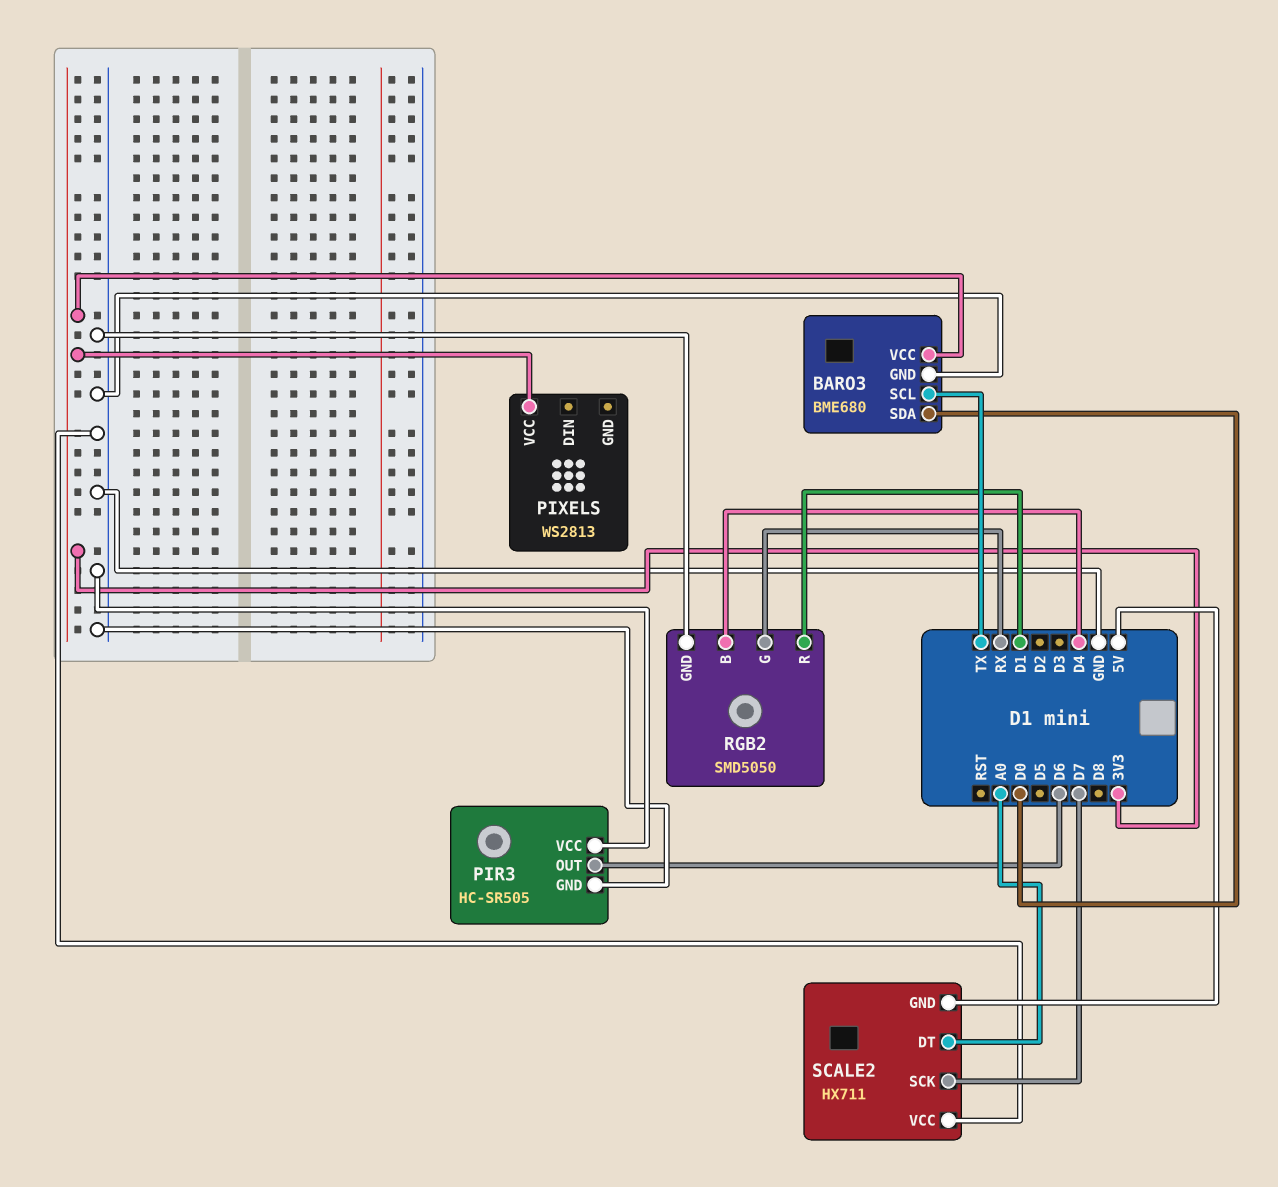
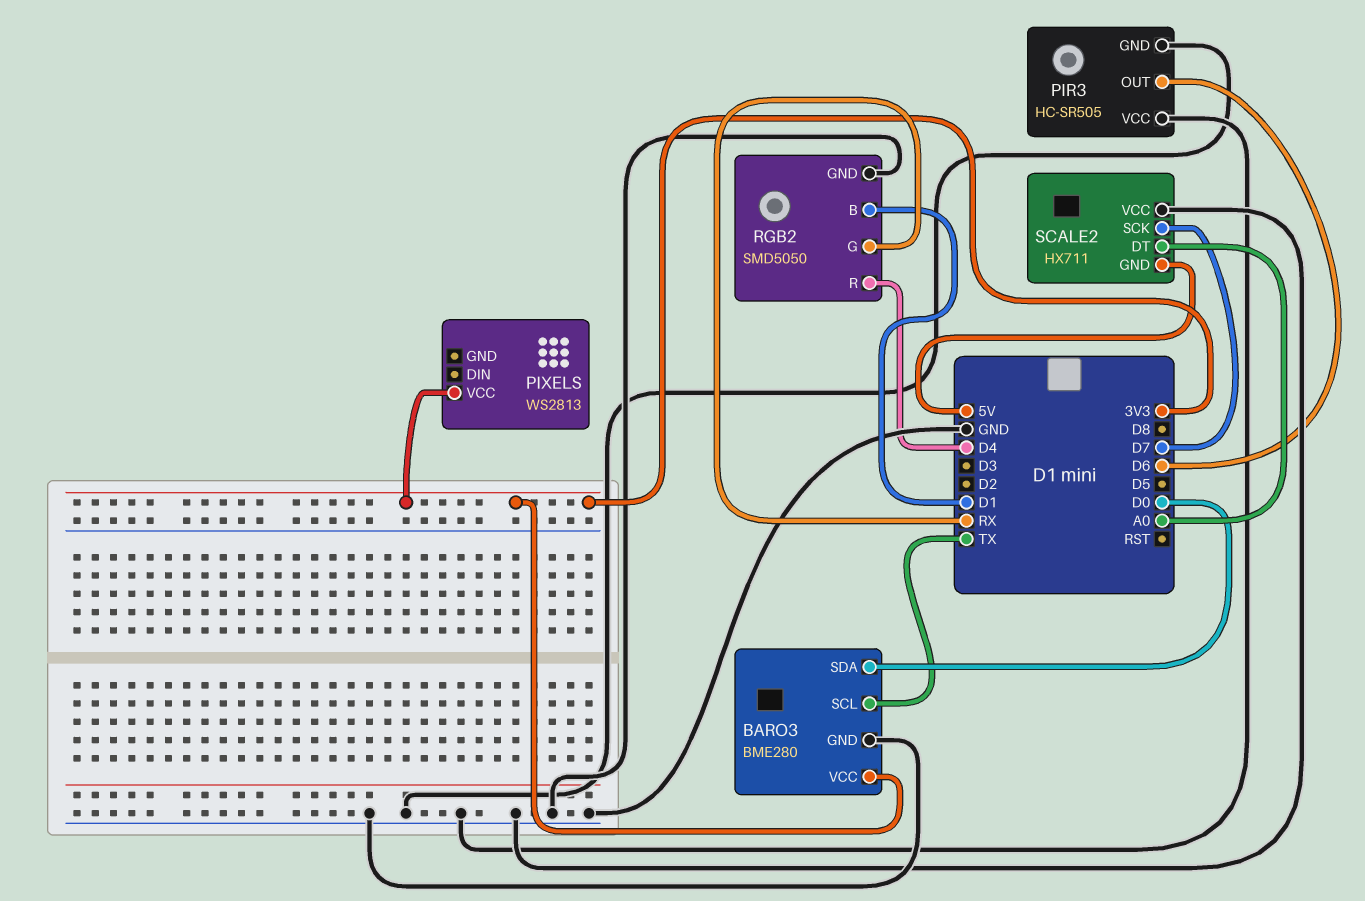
BARO3: BME680 -> BME280
RGB2 pin B: D4 -> D1
RGB2 pin R: D1 -> D4

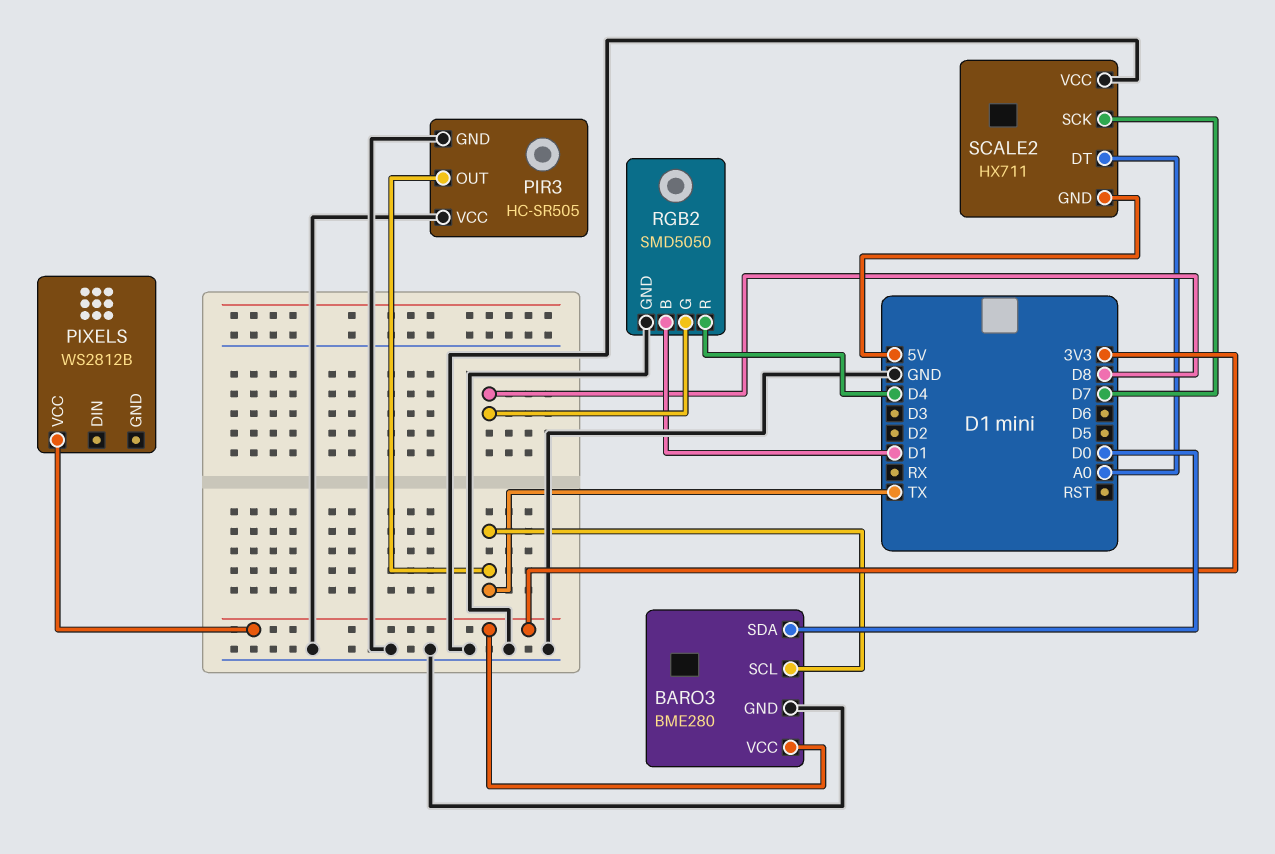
PIR3 pin OUT: D6 -> TX
PIXELS: WS2813 -> WS2812B
RGB2 pin G: RX -> D8

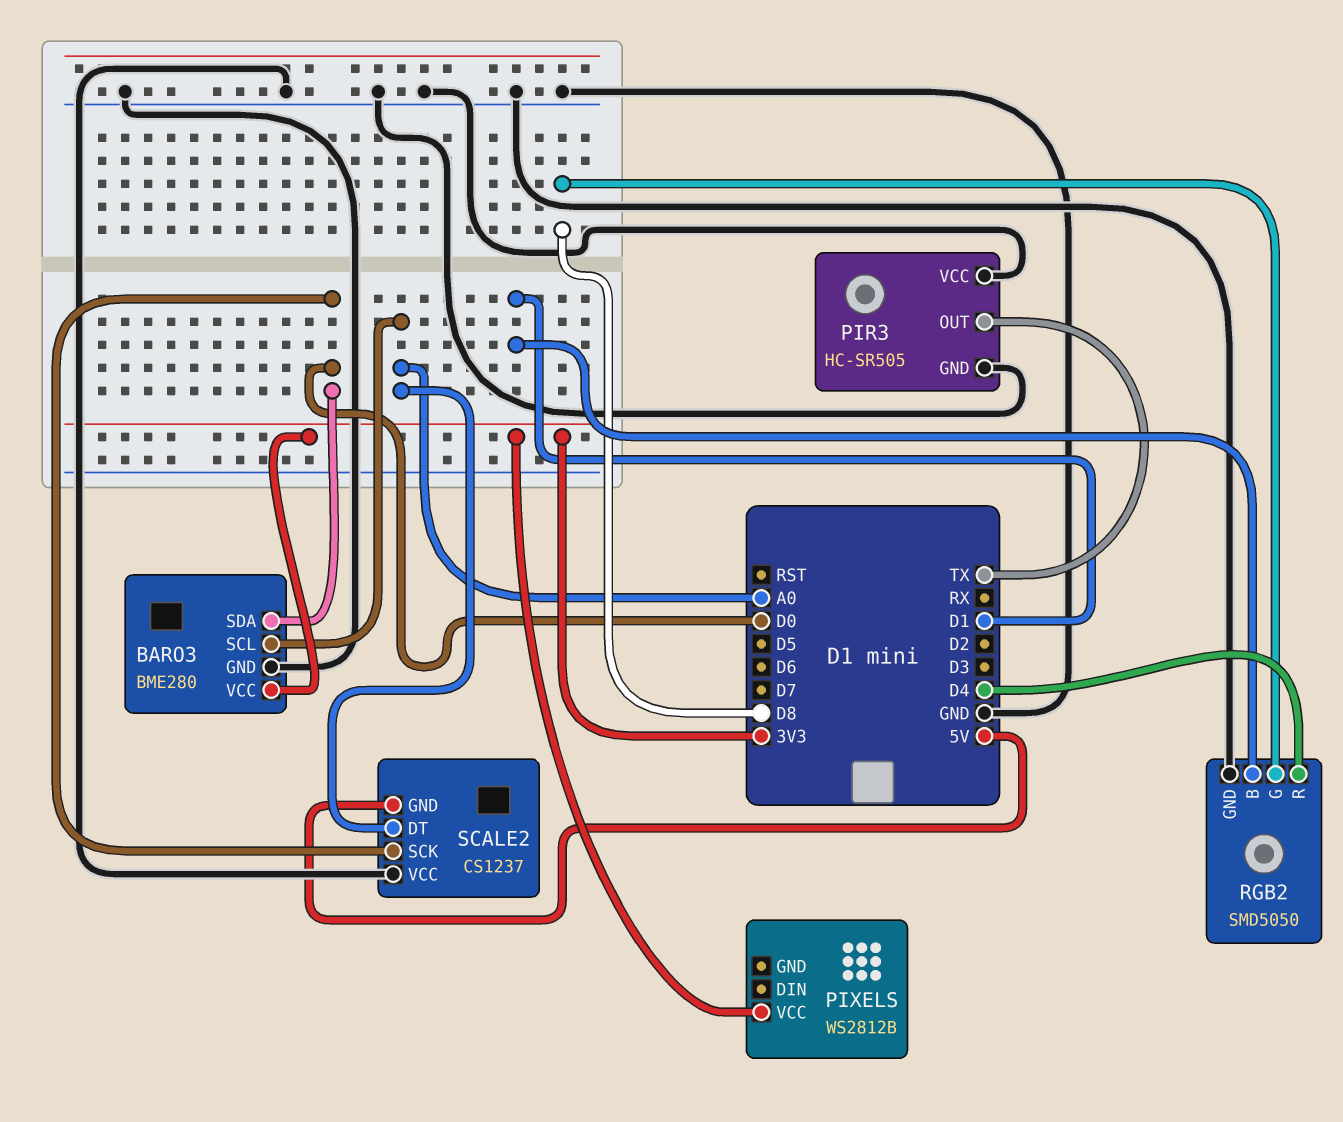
BARO3 pin SCL: TX -> A0
SCALE2: HX711 -> CS1237
SCALE2 pin SCK: D7 -> D0

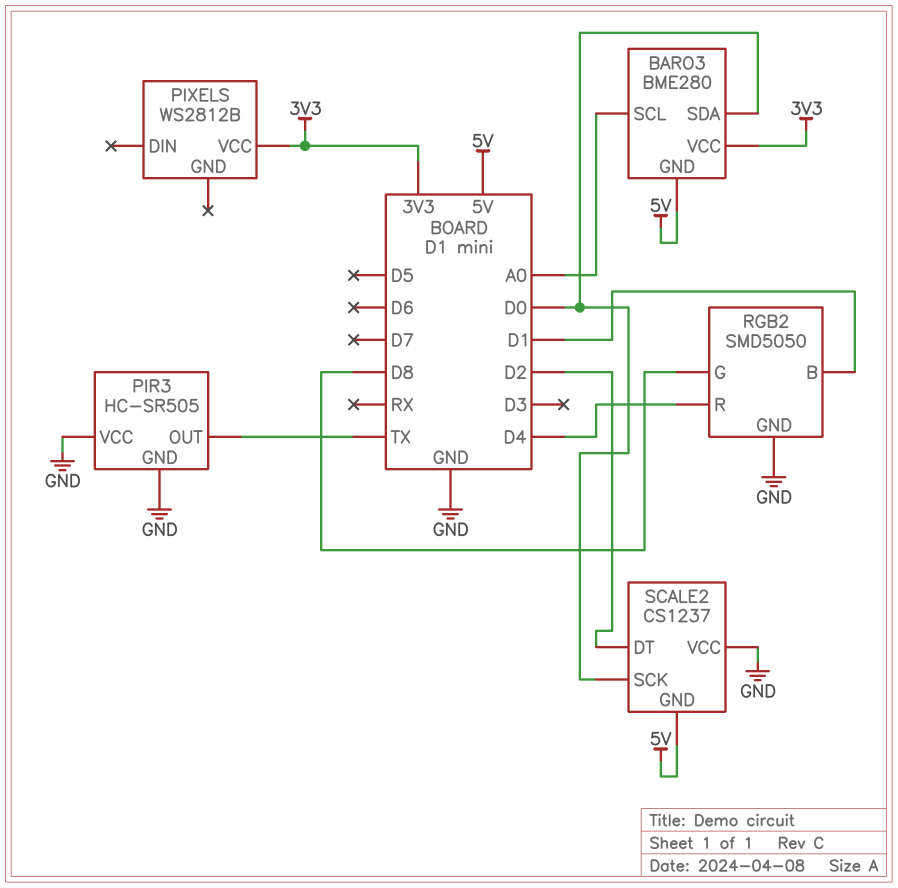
BARO3 pin GND: GND -> 5V
SCALE2 pin DT: A0 -> D2

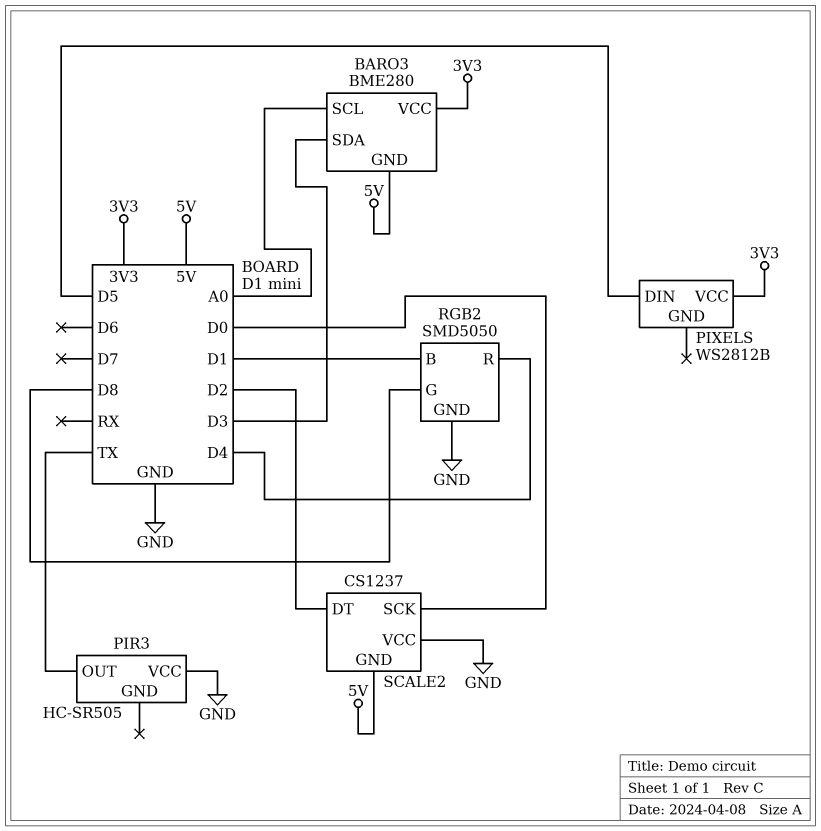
BARO3 pin SDA: D0 -> D3
PIR3 pin GND: GND -> none
PIXELS pin DIN: none -> D5

